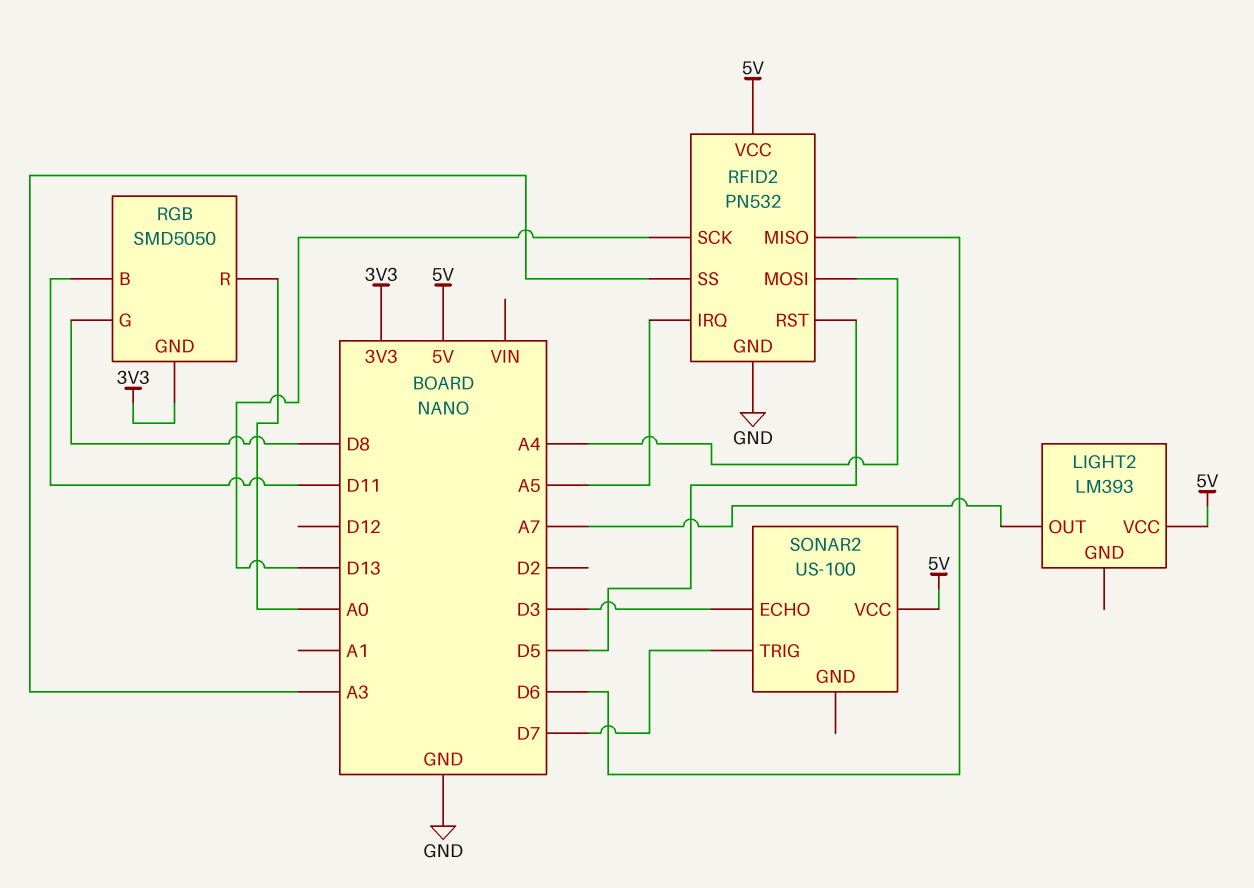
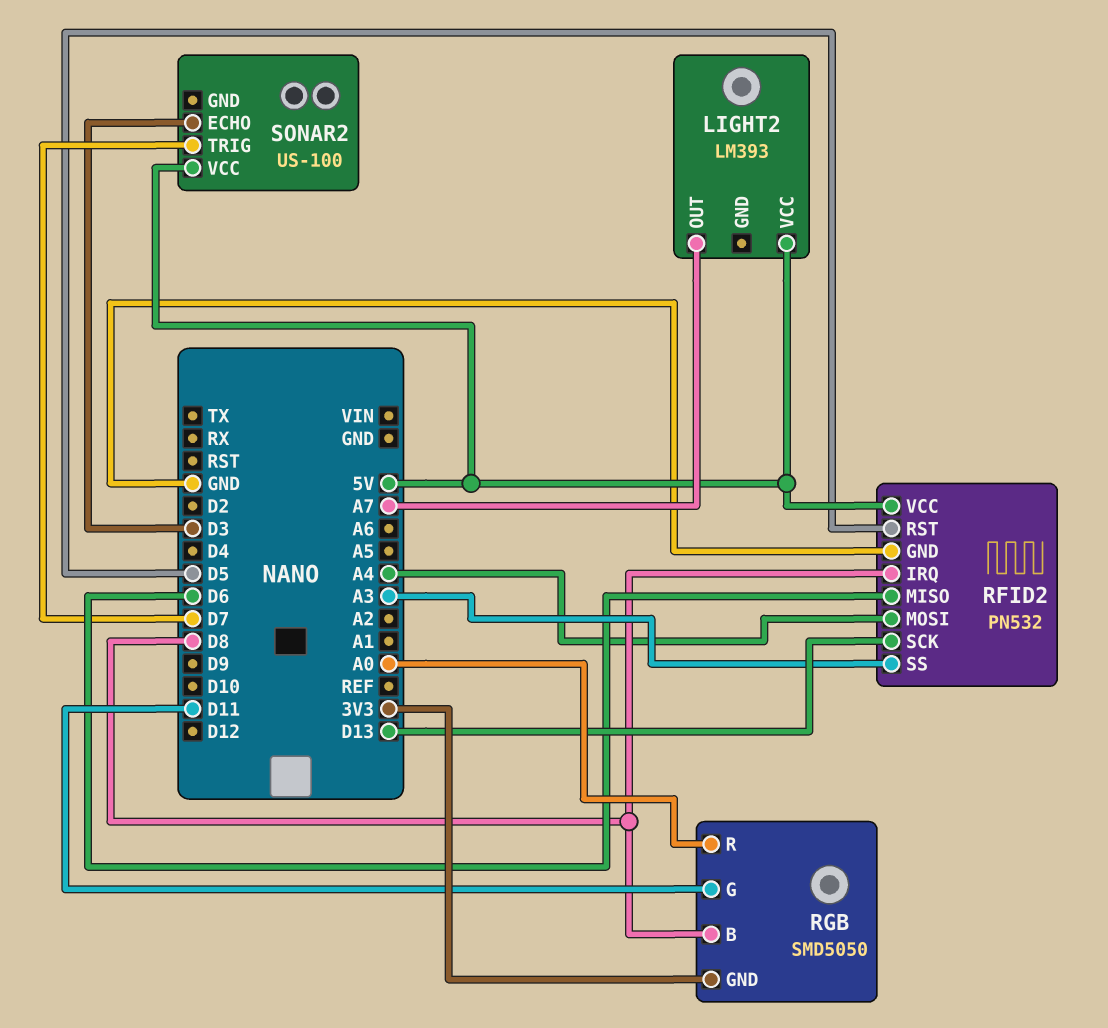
RFID2 pin IRQ: A5 -> D8
RGB pin B: D11 -> D8
RGB pin G: D8 -> D11

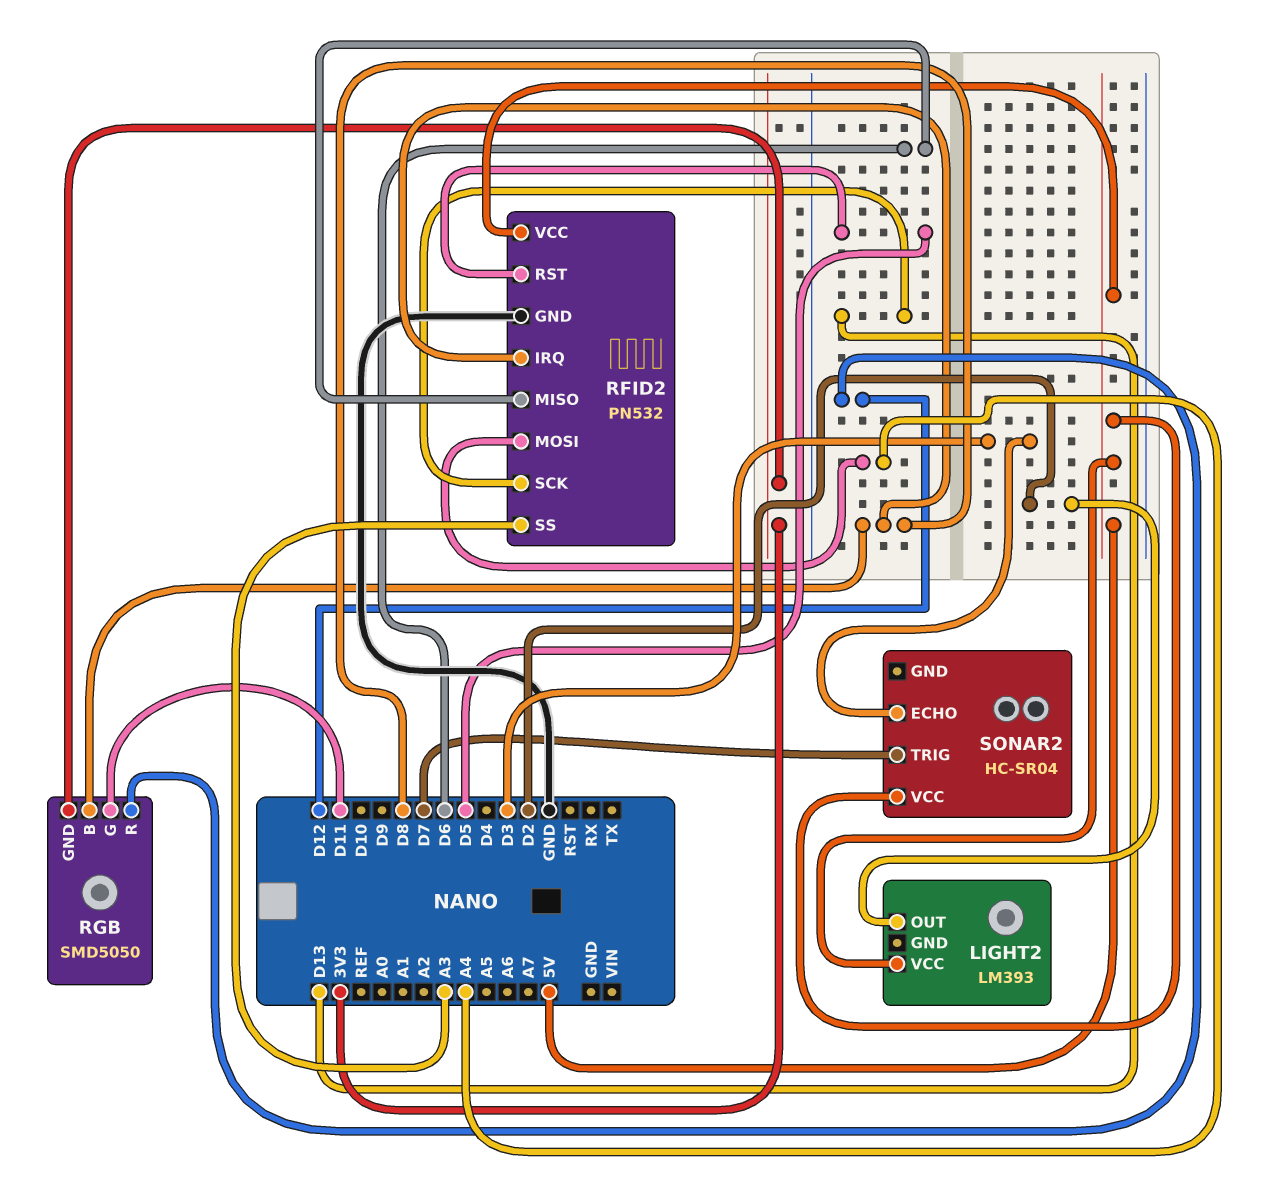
LIGHT2 pin OUT: A7 -> D2
RGB pin R: A0 -> D12
SONAR2: US-100 -> HC-SR04

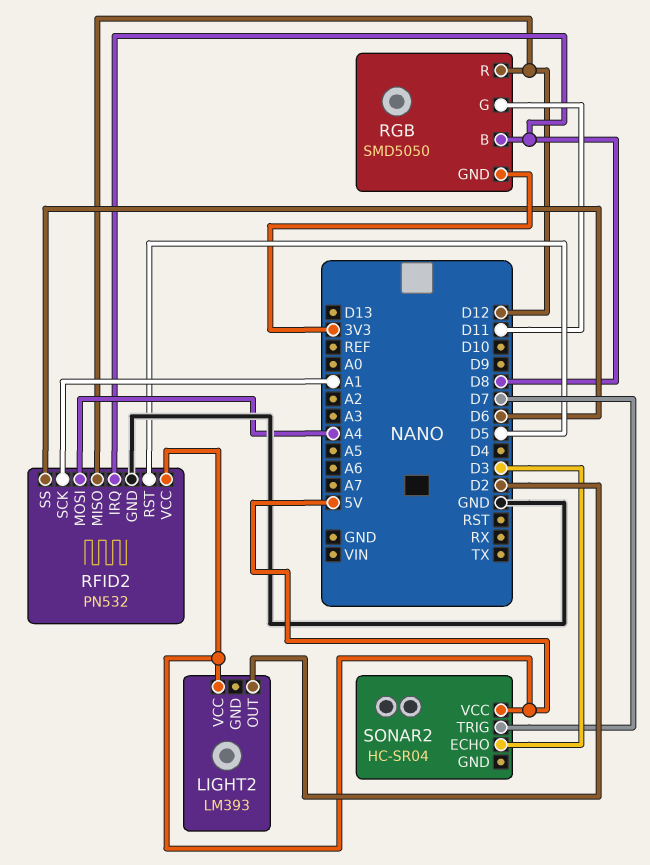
RFID2 pin MISO: D6 -> D12
RFID2 pin SCK: D13 -> A1
RFID2 pin SS: A3 -> D6

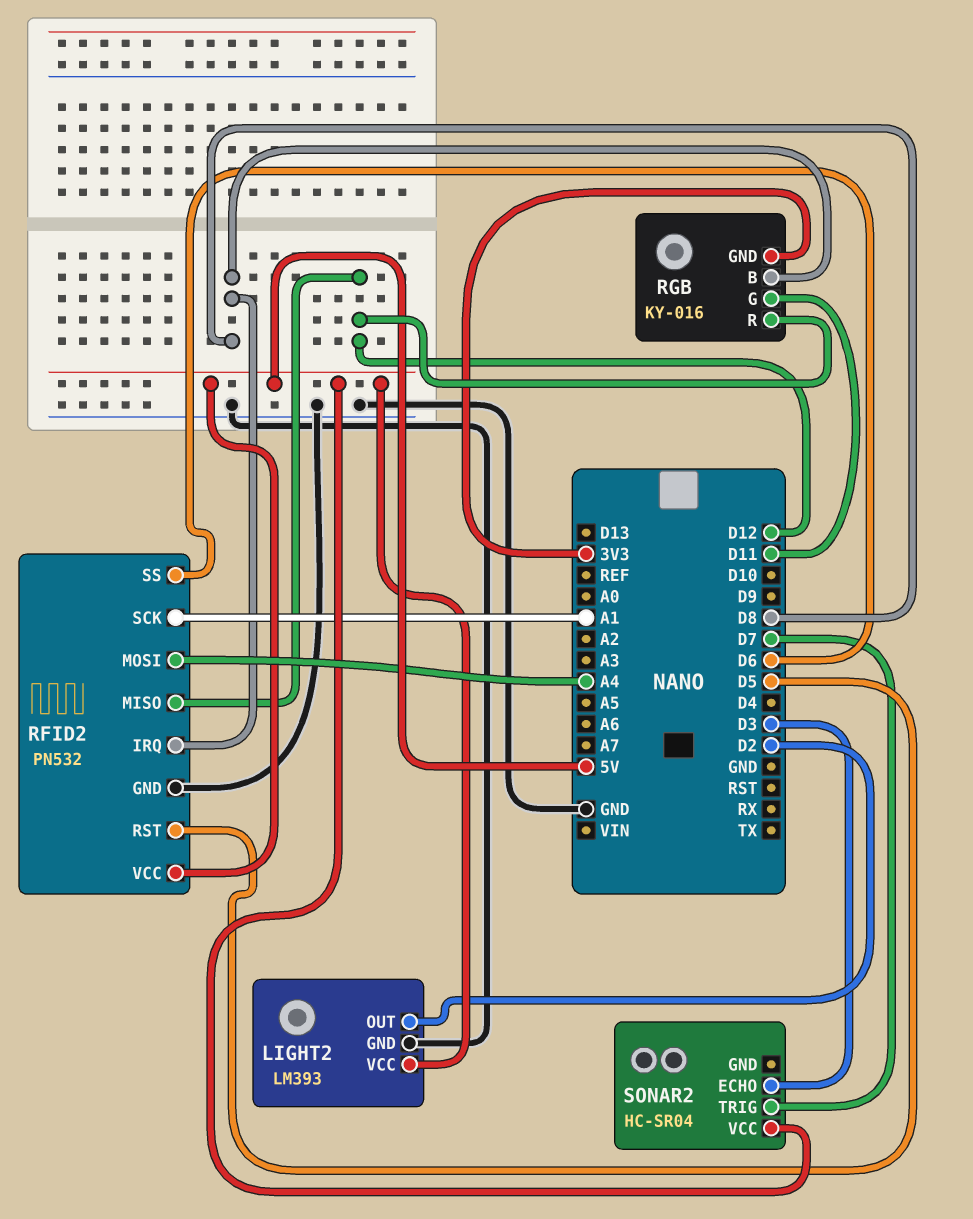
LIGHT2 pin GND: none -> GND
RGB: SMD5050 -> KY-016

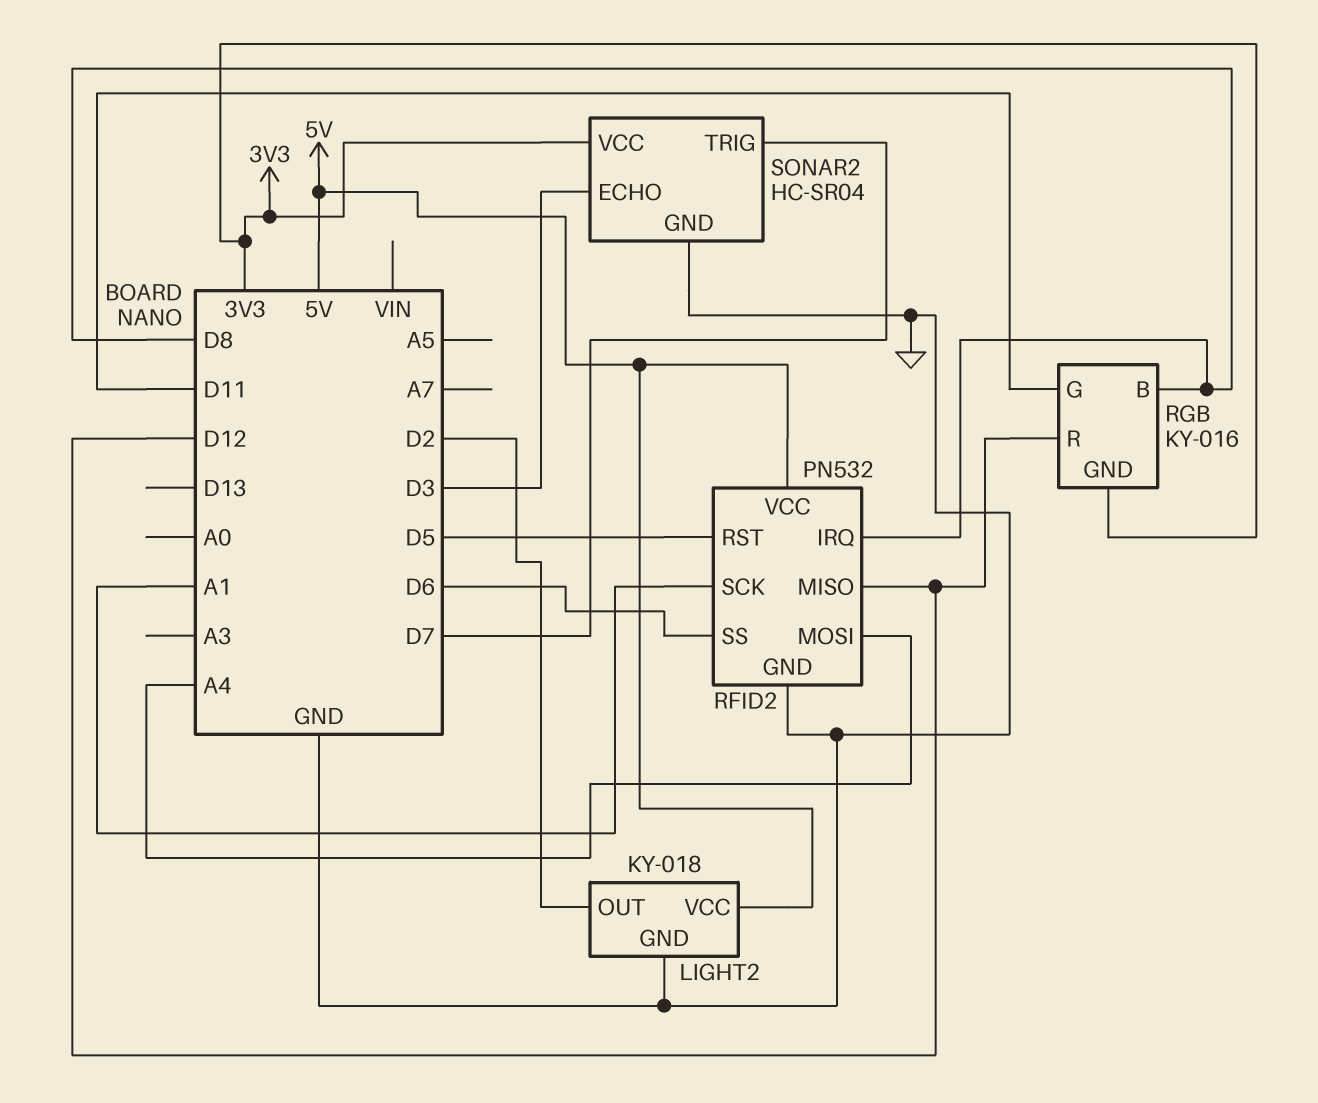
LIGHT2: LM393 -> KY-018
SONAR2 pin GND: none -> GND
SONAR2 pin VCC: 5V -> 3V3

